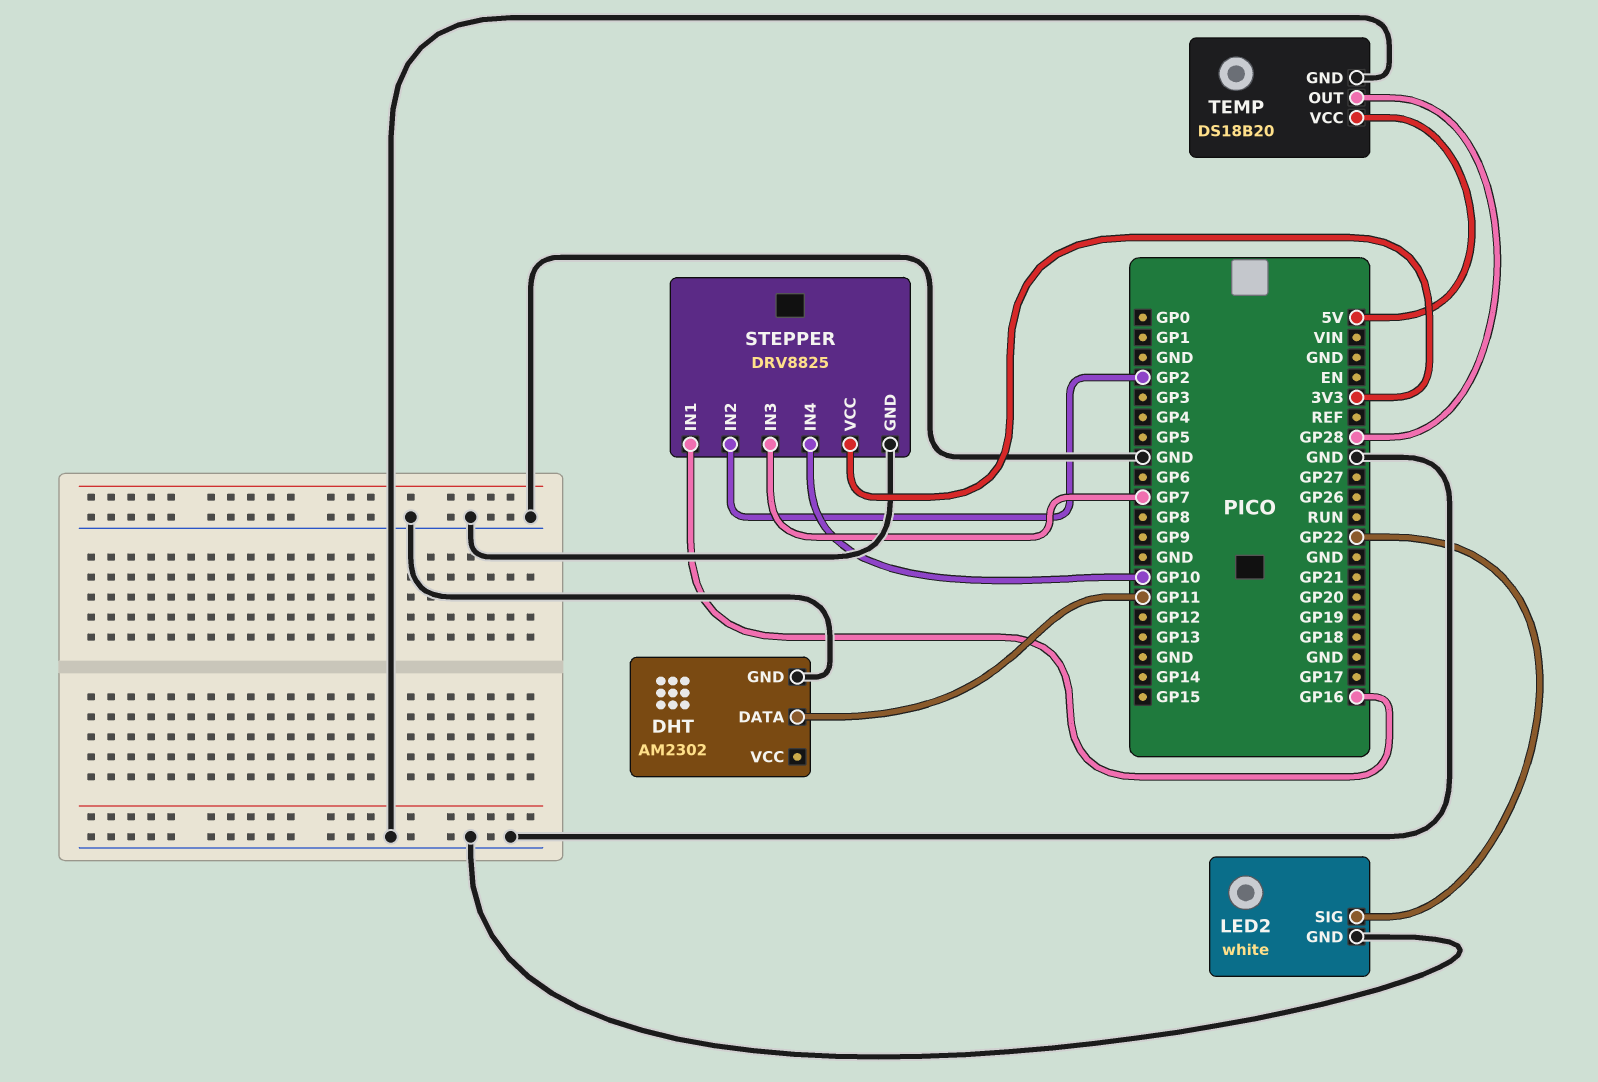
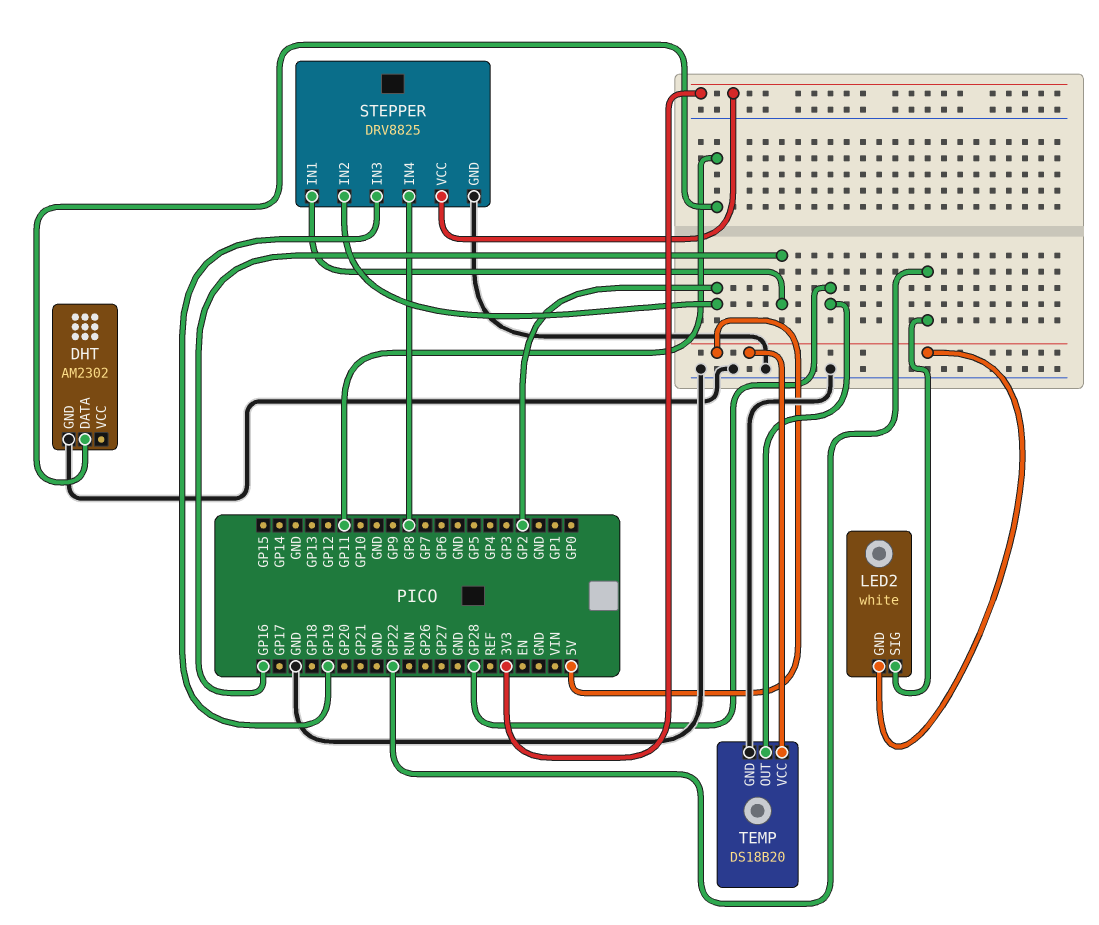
LED2 pin GND: GND -> 5V
STEPPER pin IN3: GP7 -> GP19
STEPPER pin IN4: GP10 -> GP8

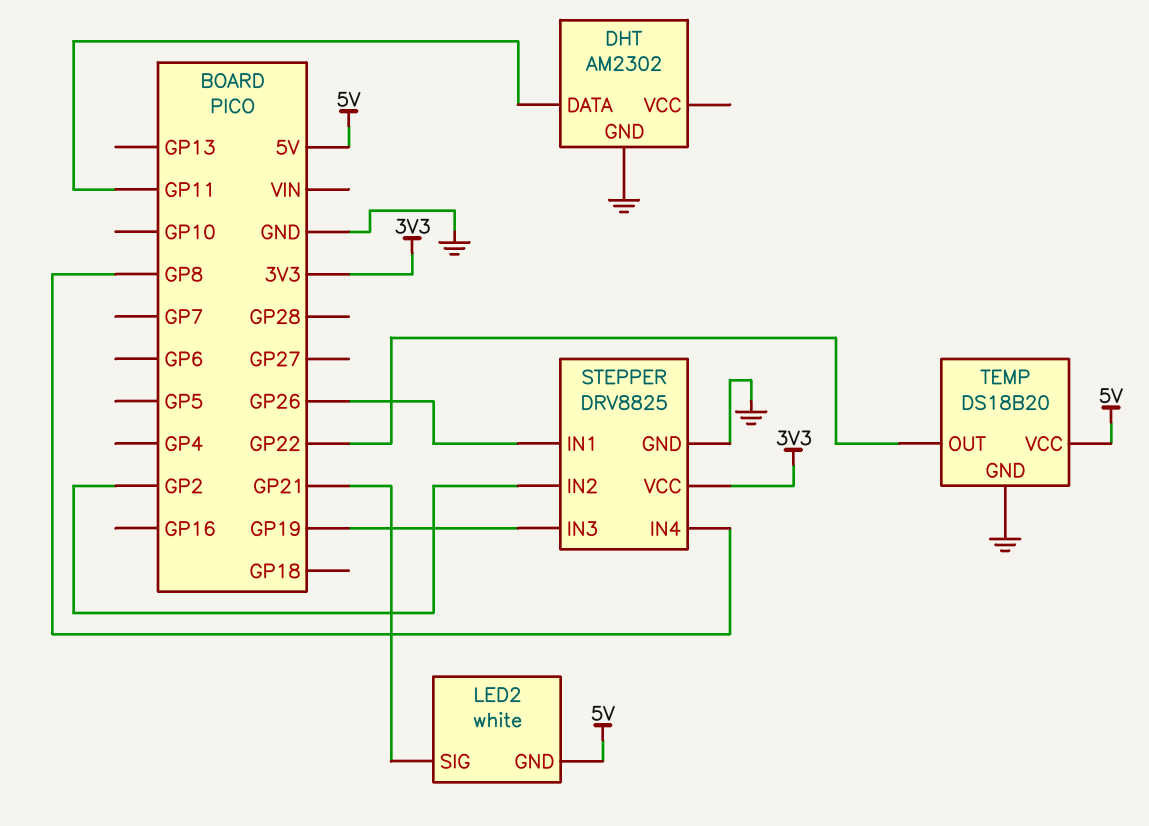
LED2 pin SIG: GP22 -> GP21
STEPPER pin IN1: GP16 -> GP26
TEMP pin OUT: GP28 -> GP22

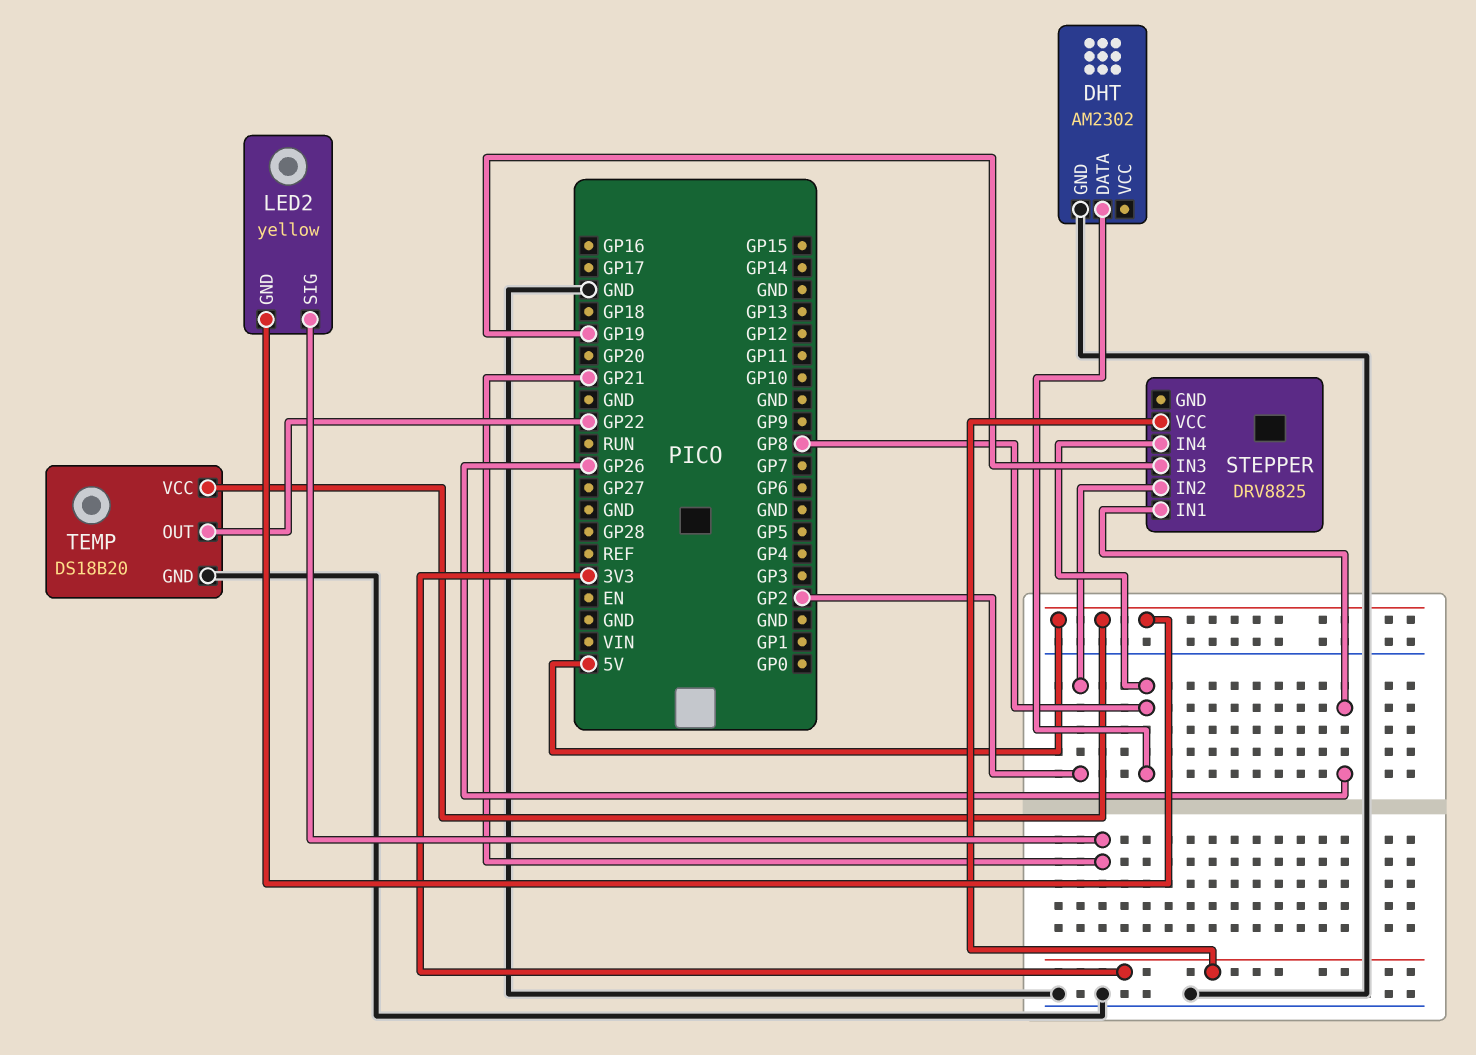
DHT pin DATA: GP11 -> GP8
LED2: white -> yellow
STEPPER pin GND: GND -> none

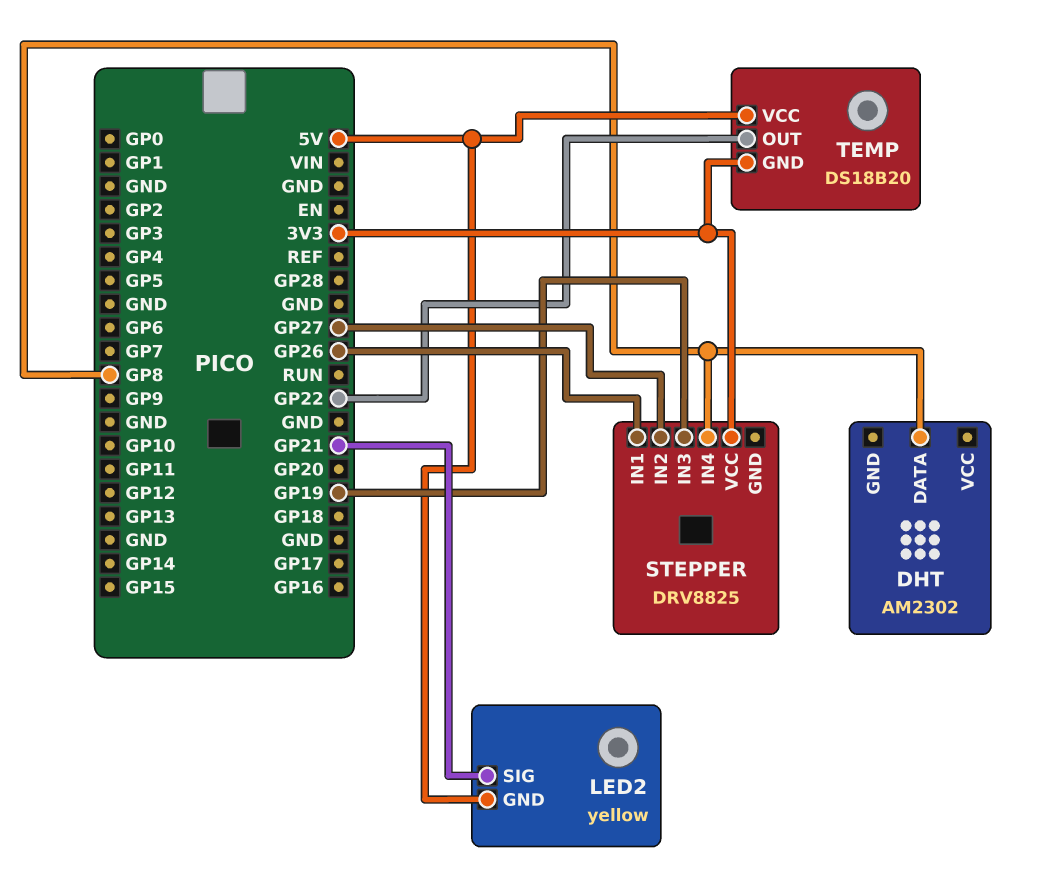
DHT pin GND: GND -> none
STEPPER pin IN2: GP2 -> GP27
TEMP pin GND: GND -> 3V3

